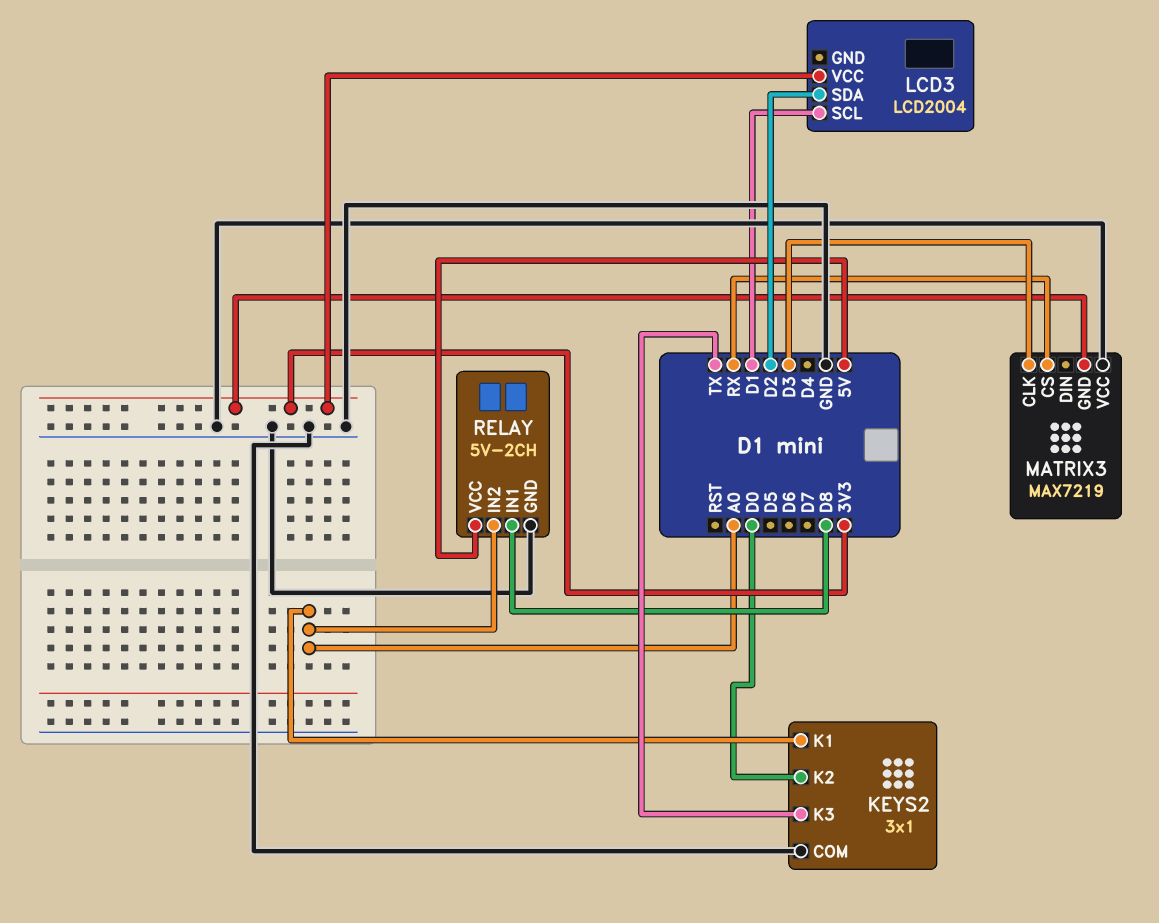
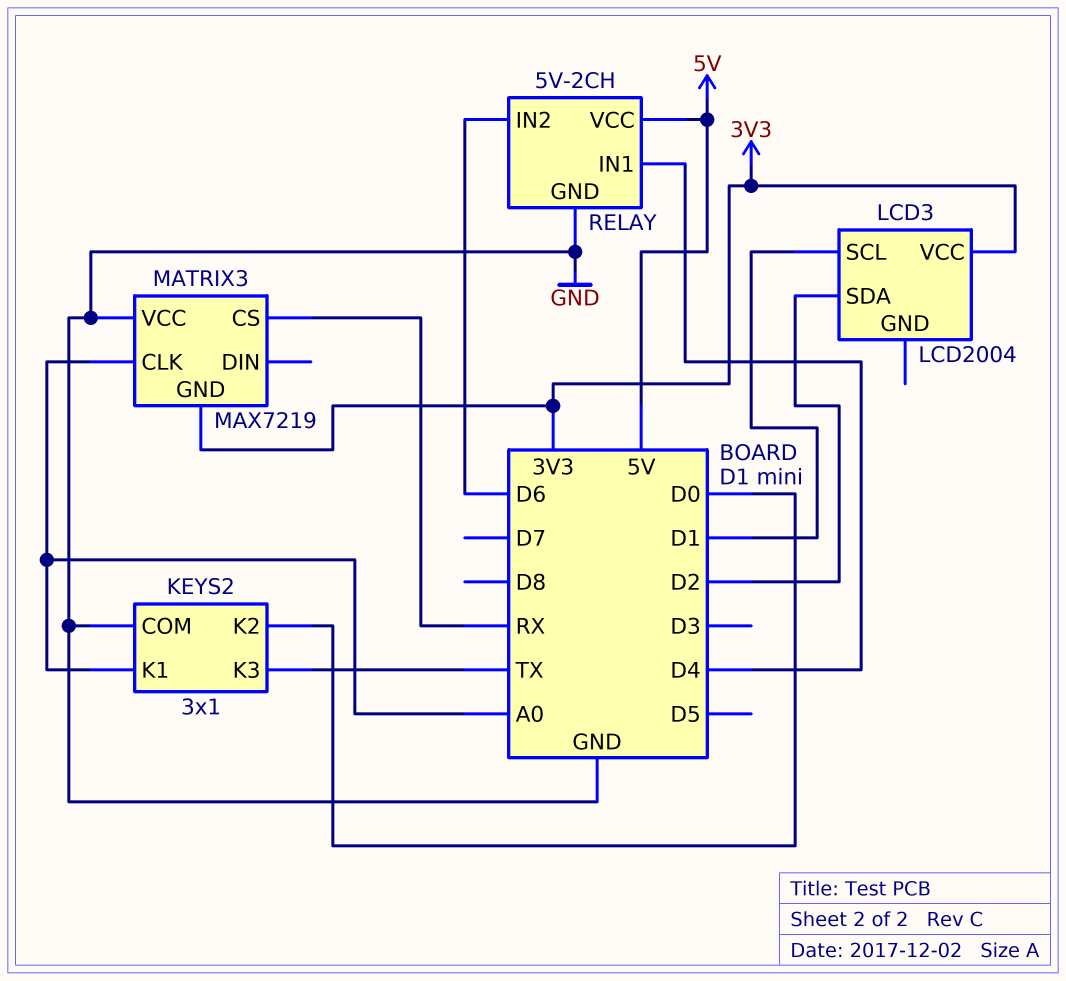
MATRIX3 pin CLK: D3 -> A0
RELAY pin IN1: D8 -> D4
RELAY pin IN2: A0 -> D6

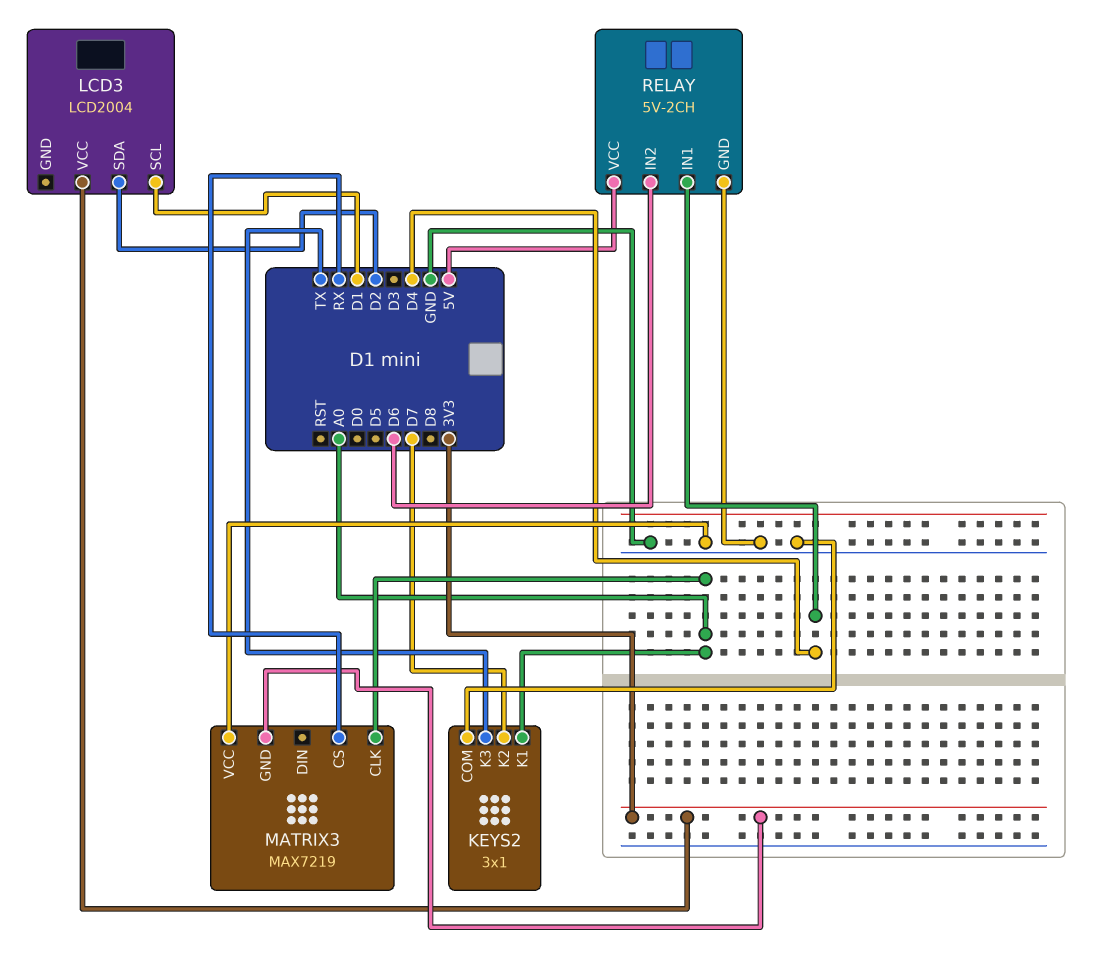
KEYS2 pin K2: D0 -> D7

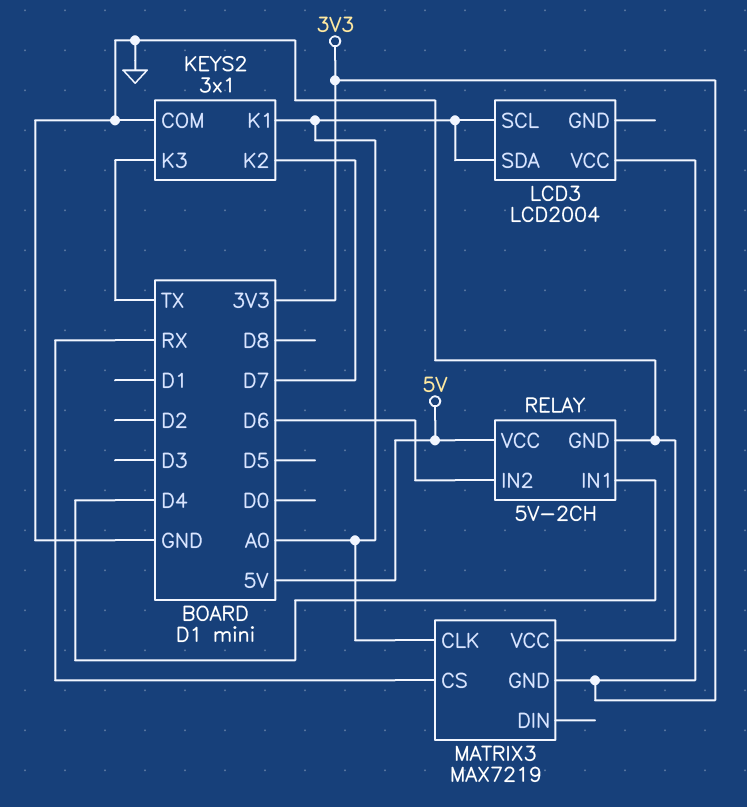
LCD3 pin SCL: D1 -> A0
LCD3 pin SDA: D2 -> A0

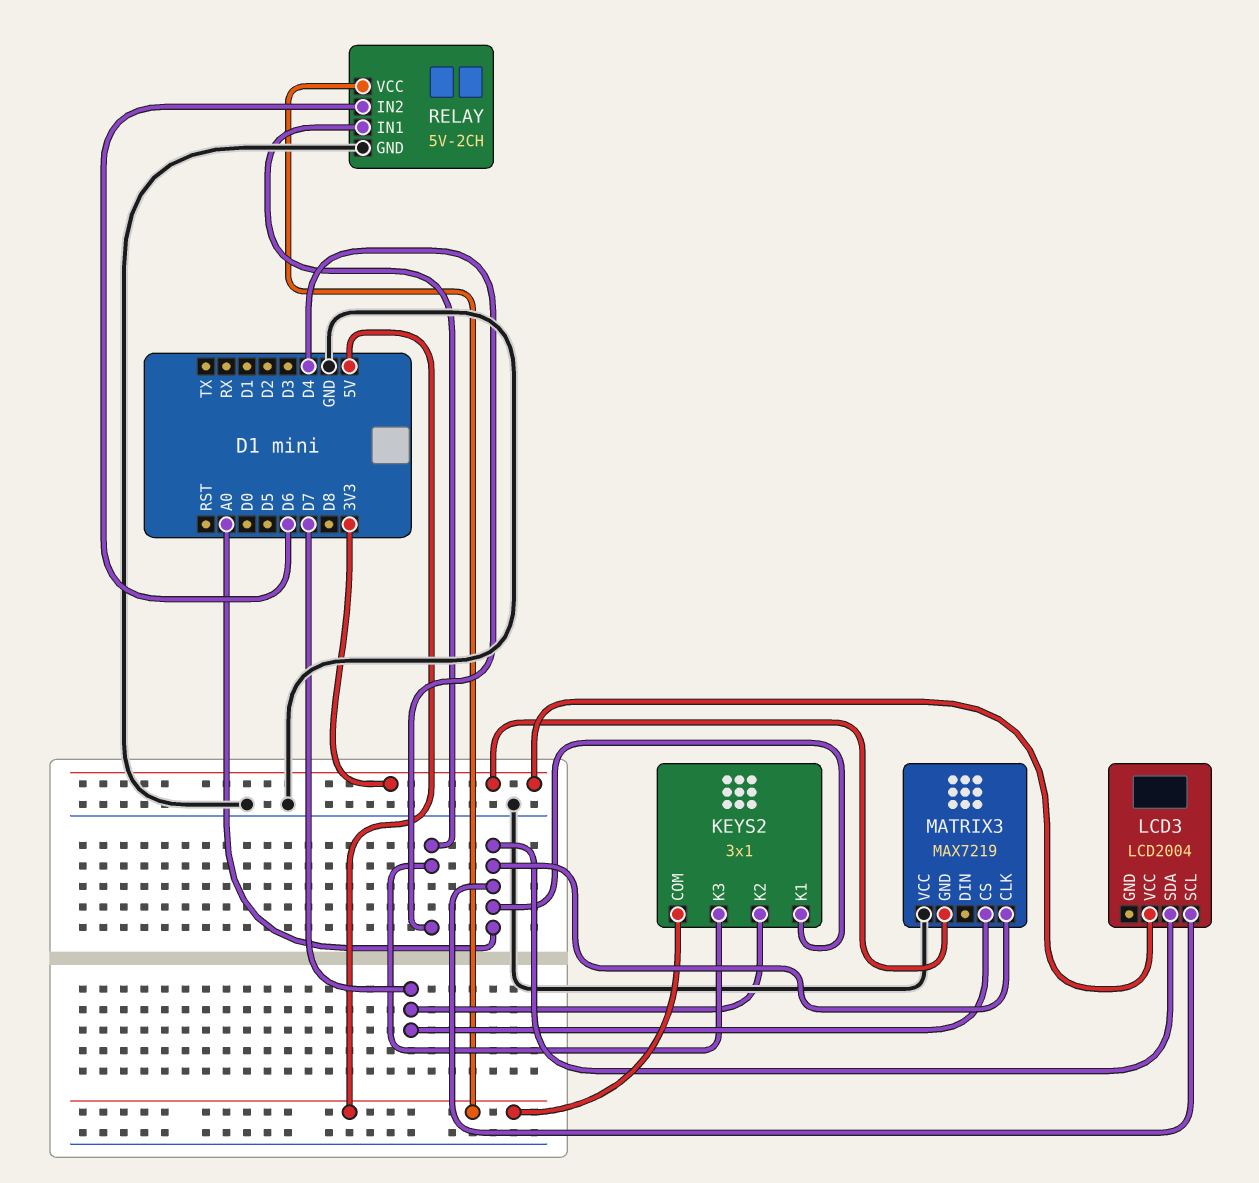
KEYS2 pin COM: GND -> 5V
KEYS2 pin K3: TX -> D4
MATRIX3 pin CS: RX -> D7

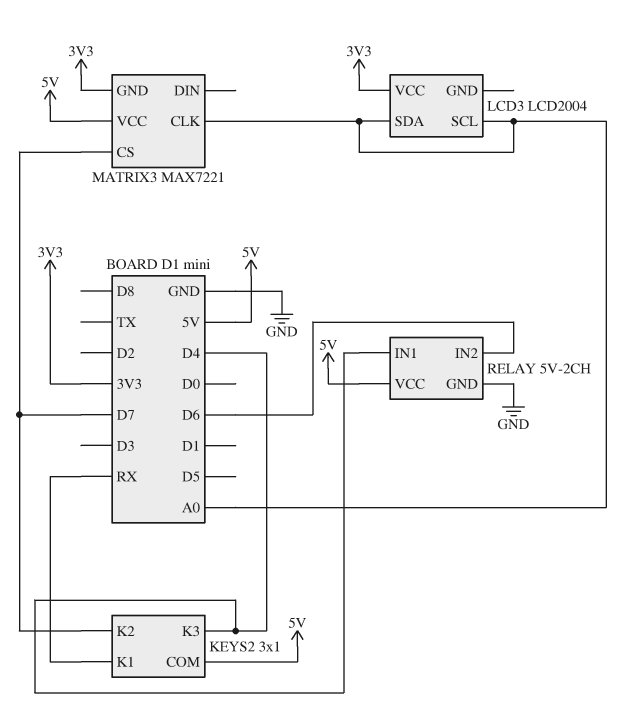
KEYS2 pin K1: A0 -> RX
MATRIX3: MAX7219 -> MAX7221
MATRIX3 pin VCC: GND -> 5V

